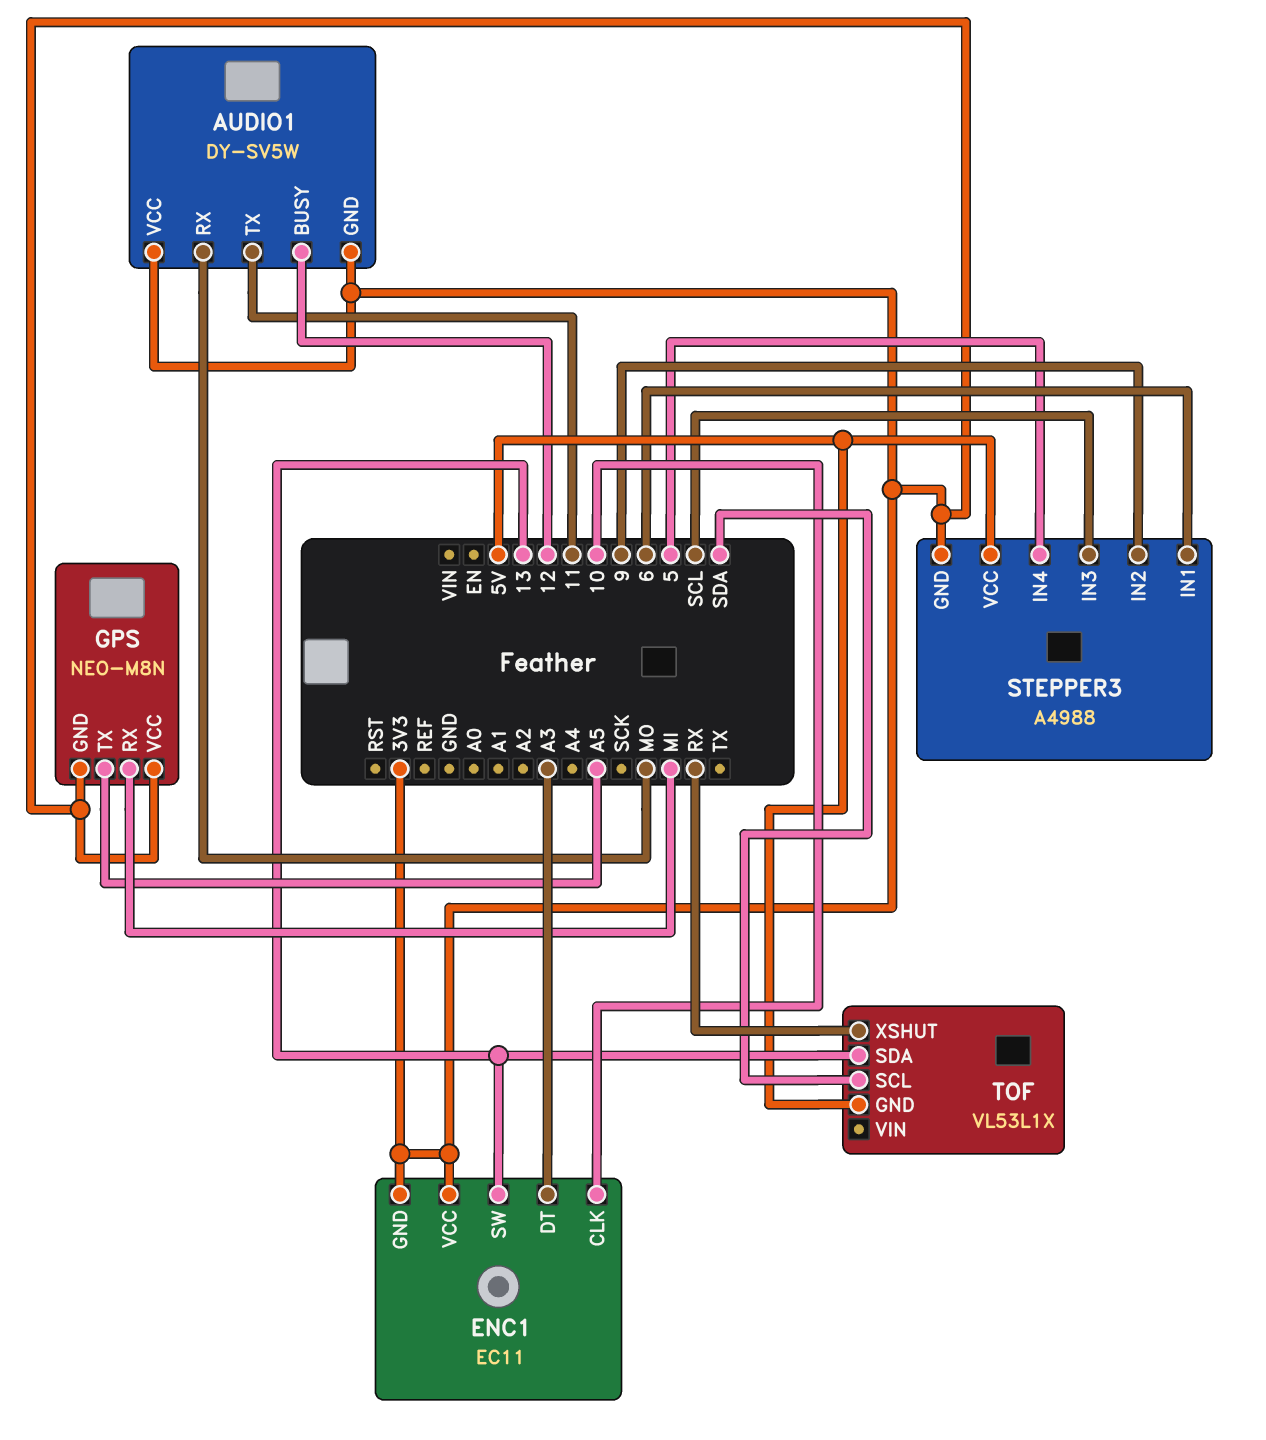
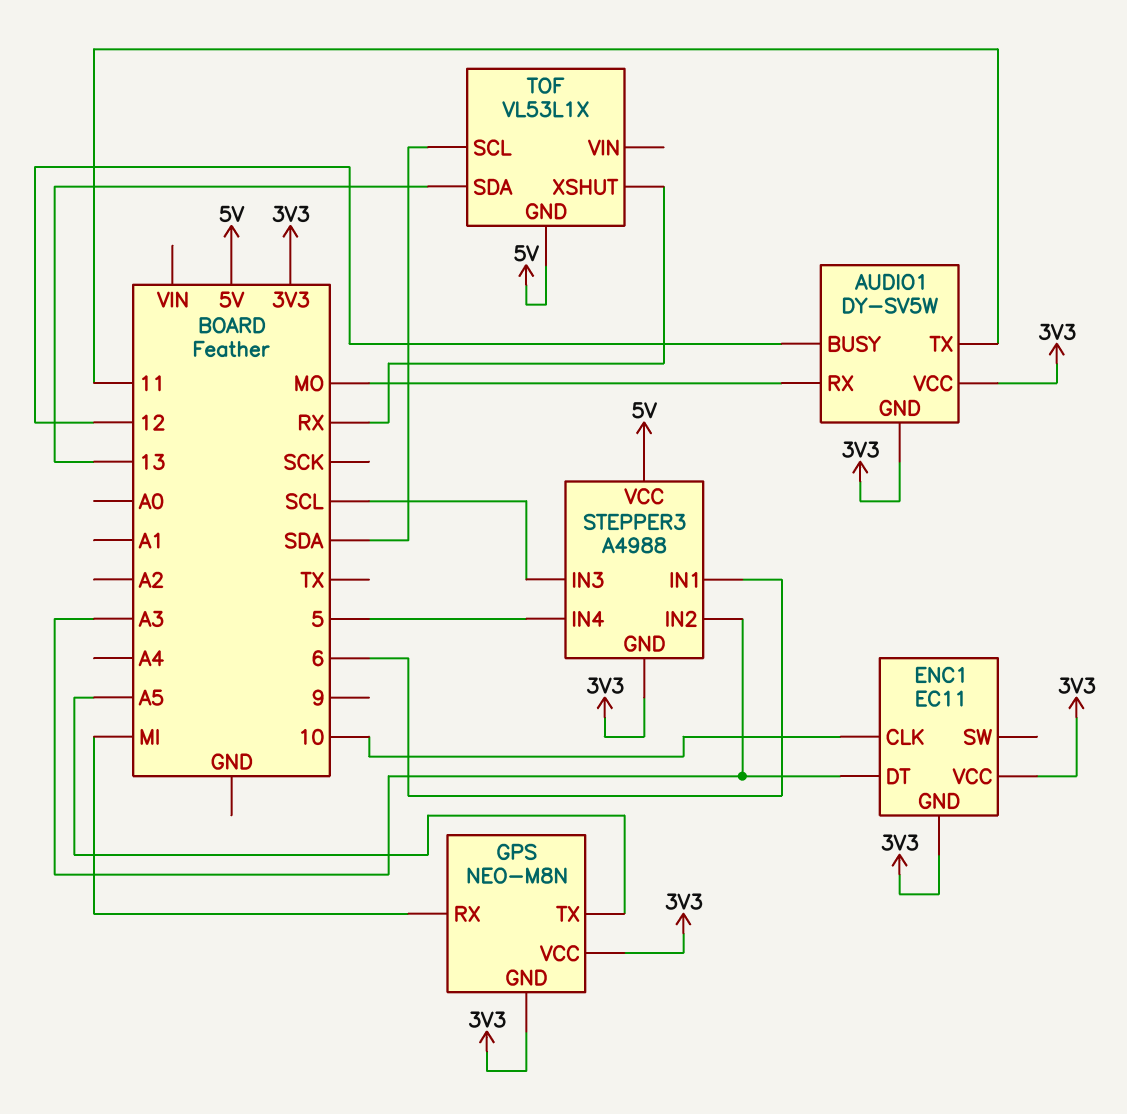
ENC1 pin SW: 13 -> none
STEPPER3 pin IN2: 9 -> A3

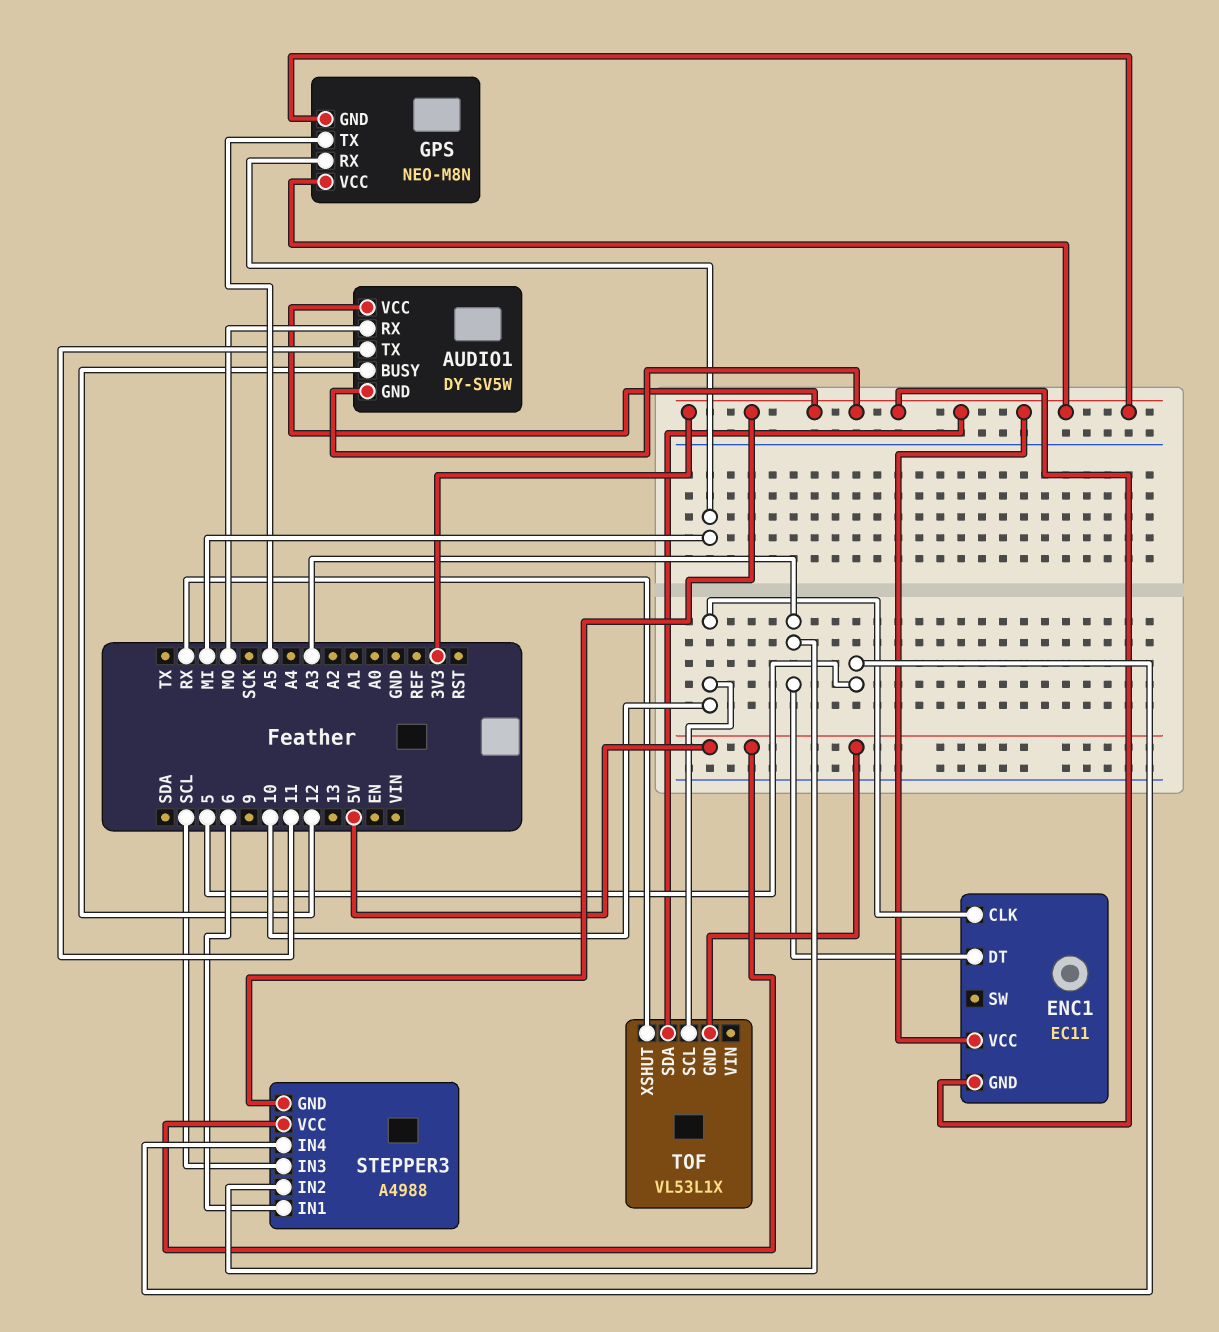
TOF pin SCL: SDA -> 10
TOF pin SDA: 13 -> 3V3

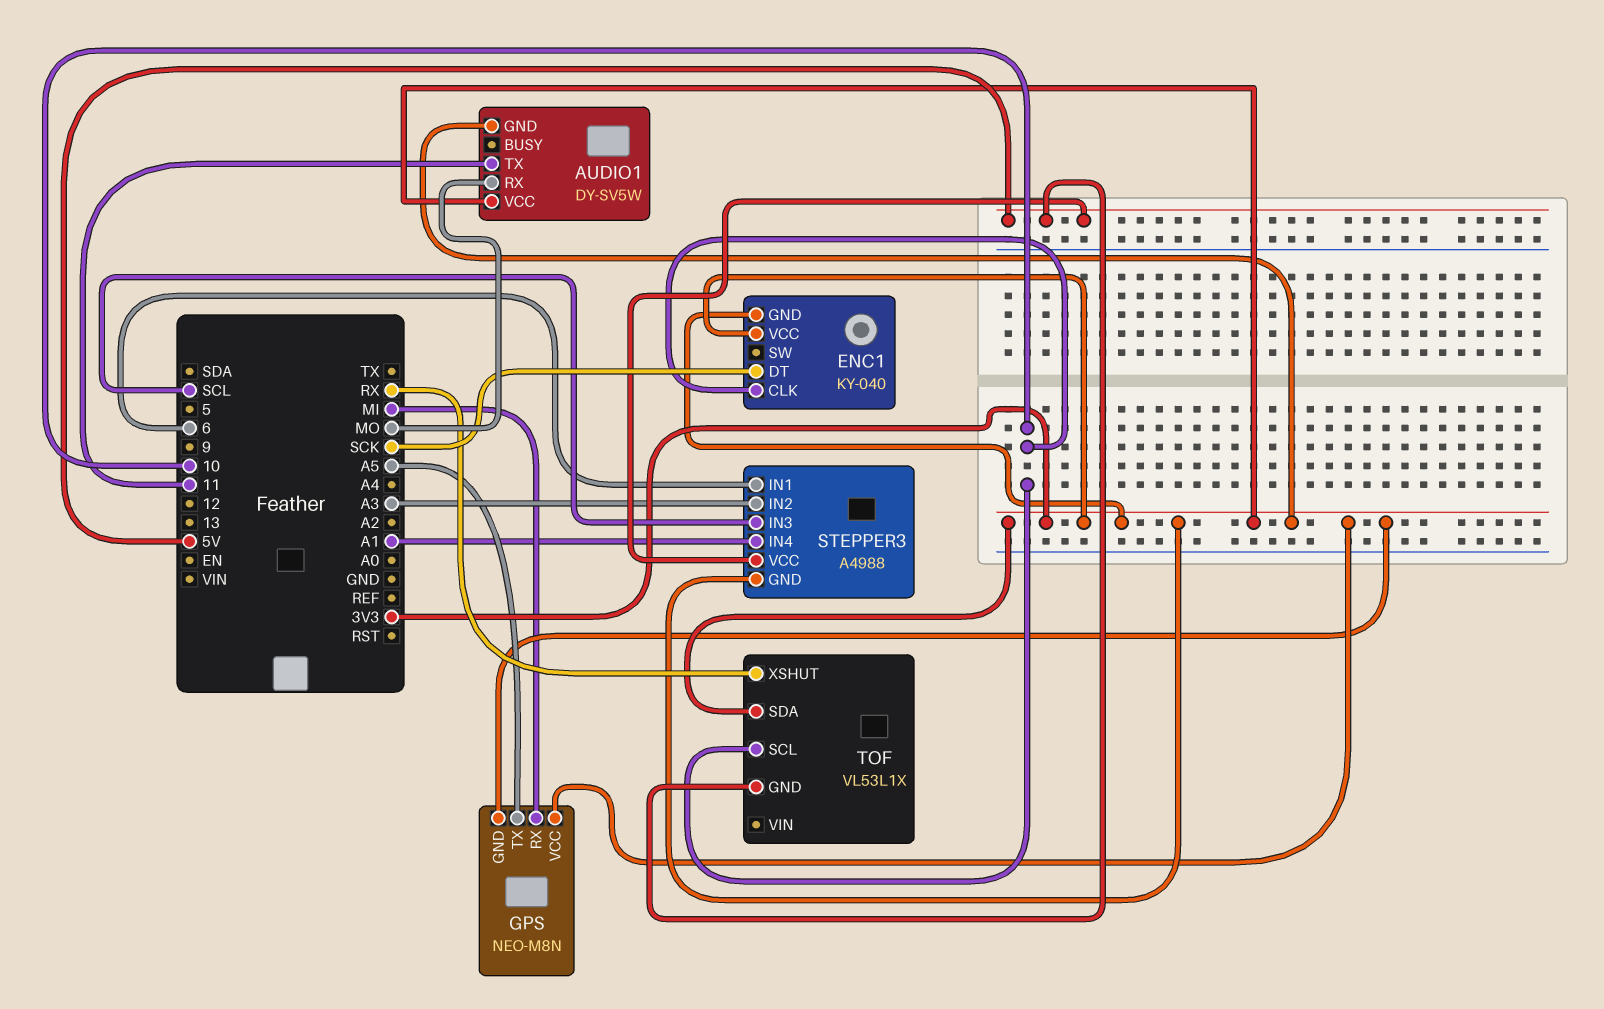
AUDIO1 pin BUSY: 12 -> none
ENC1: EC11 -> KY-040
ENC1 pin DT: A3 -> SCK
STEPPER3 pin IN4: 5 -> A1

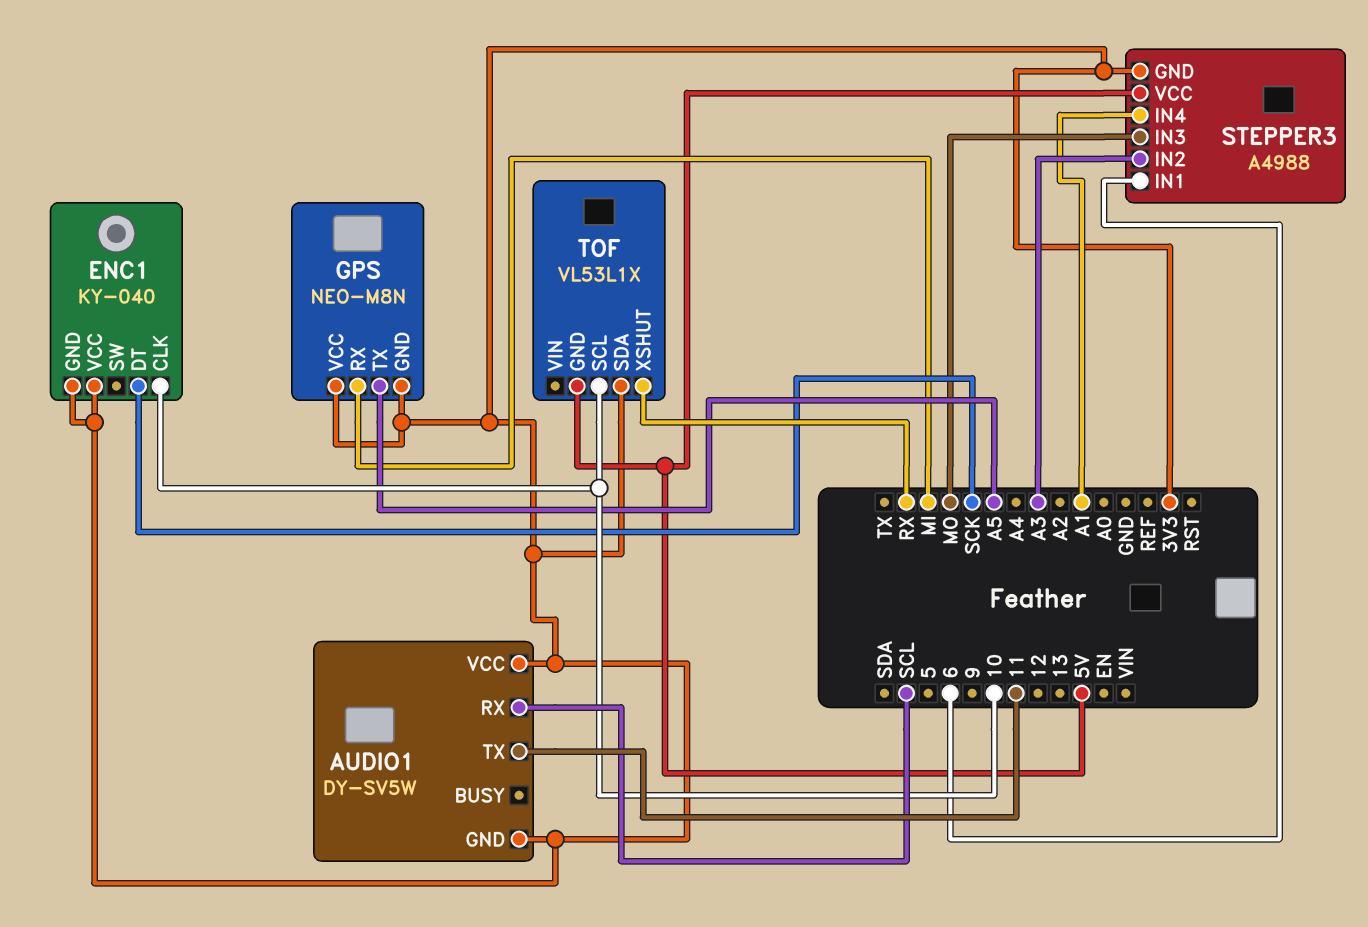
AUDIO1 pin RX: MO -> SCL
STEPPER3 pin IN3: SCL -> MO

